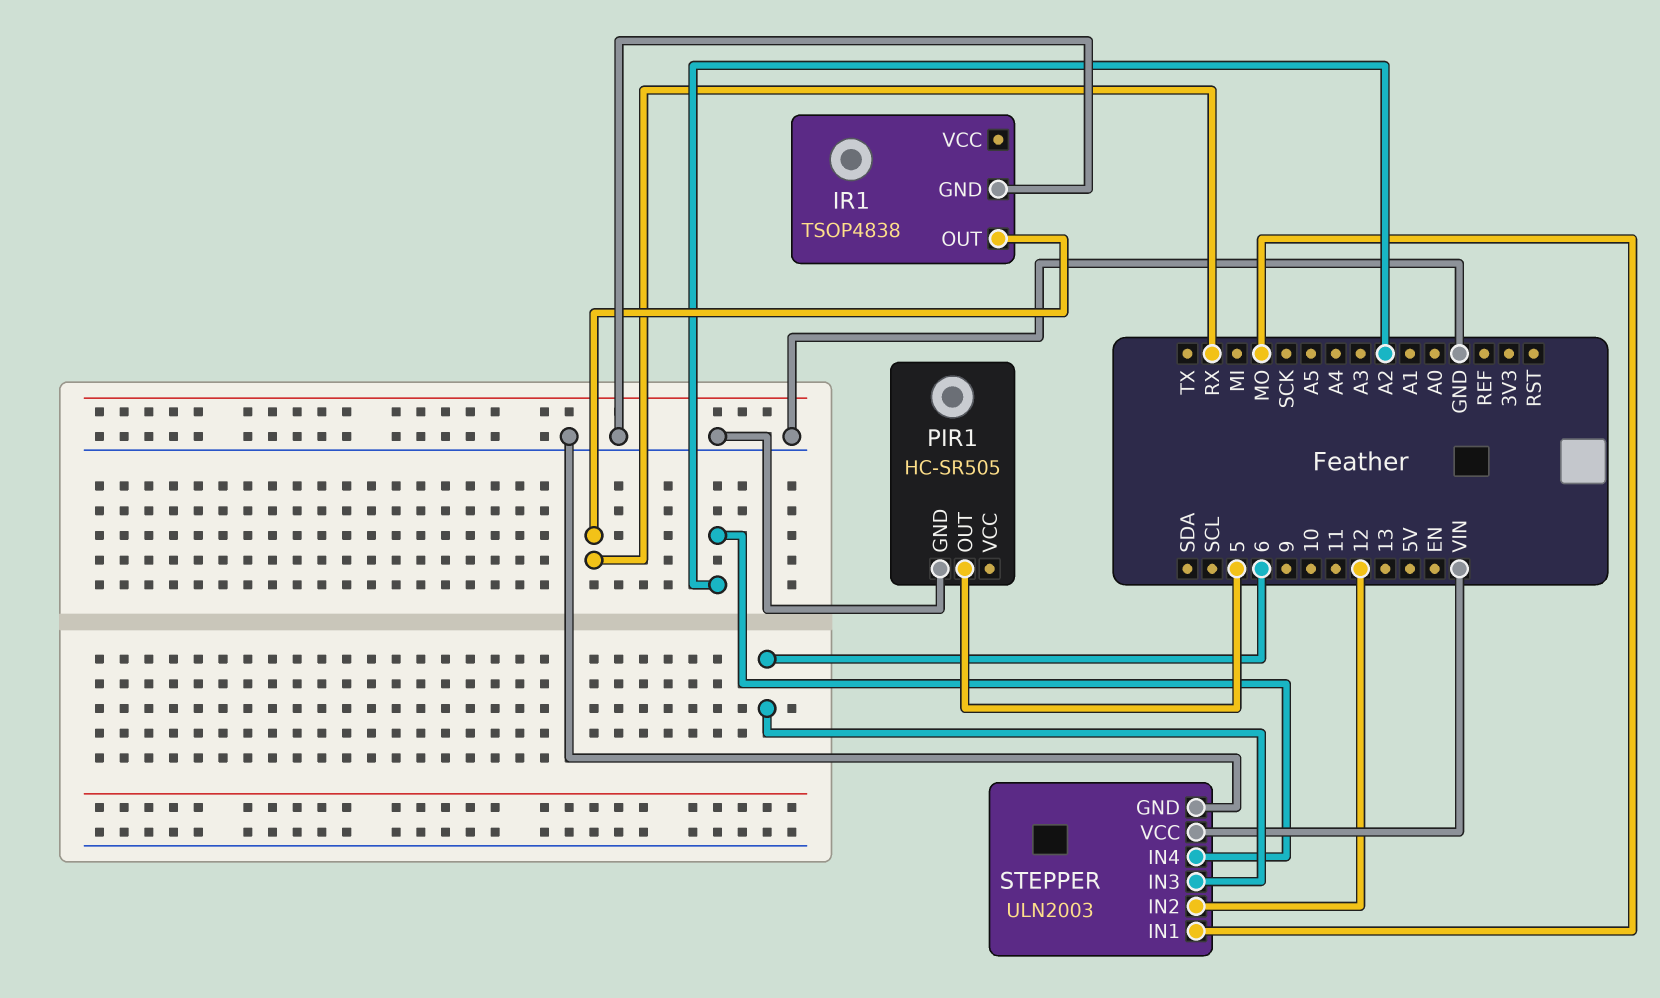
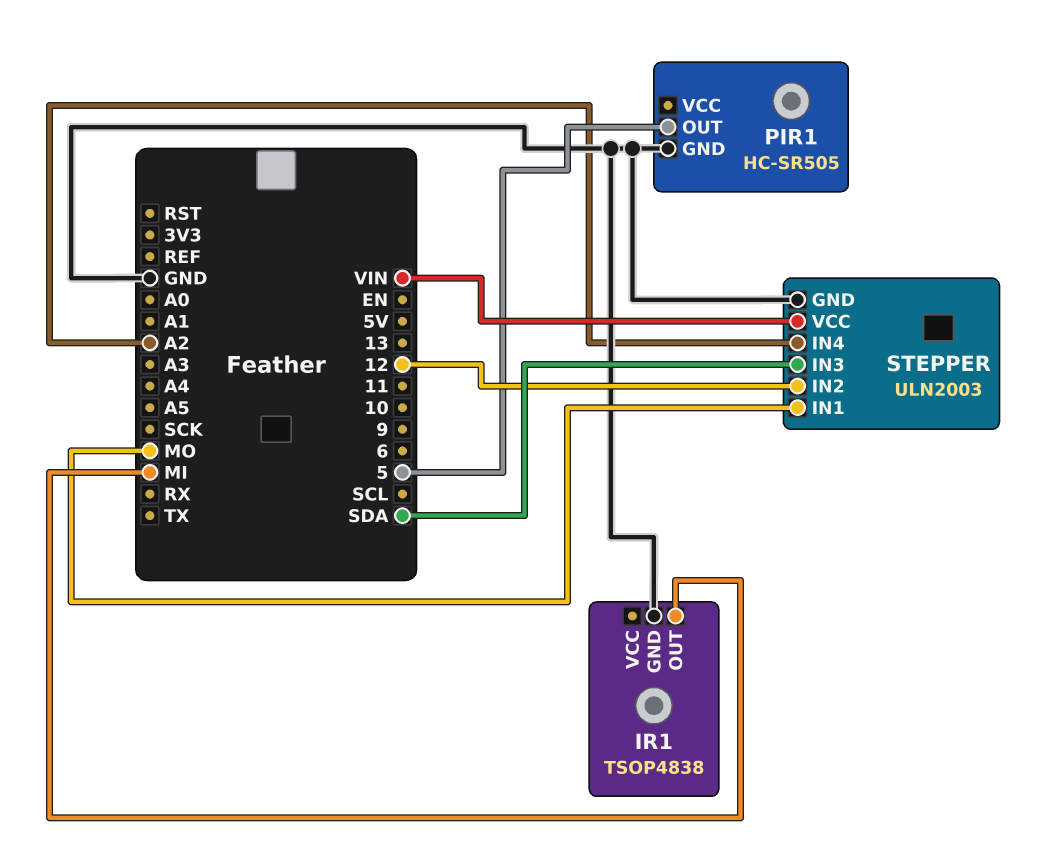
IR1 pin OUT: RX -> MI
STEPPER pin IN3: 6 -> SDA

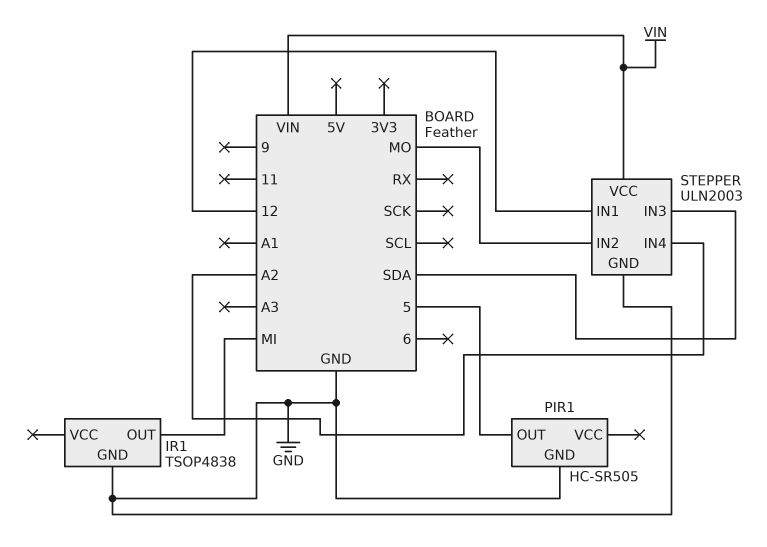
STEPPER pin IN1: MO -> 12
STEPPER pin IN2: 12 -> MO

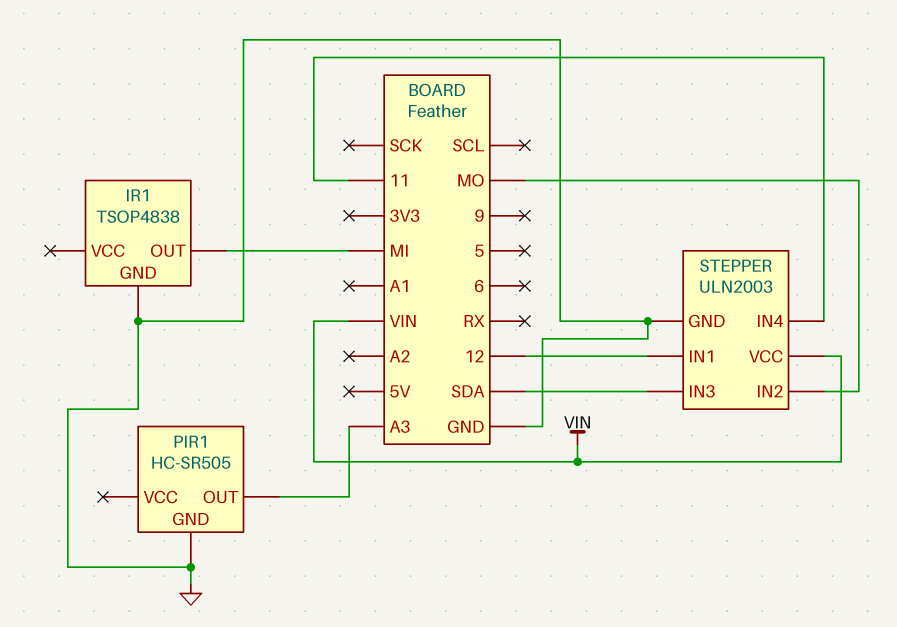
PIR1 pin OUT: 5 -> A3
STEPPER pin IN4: A2 -> 11

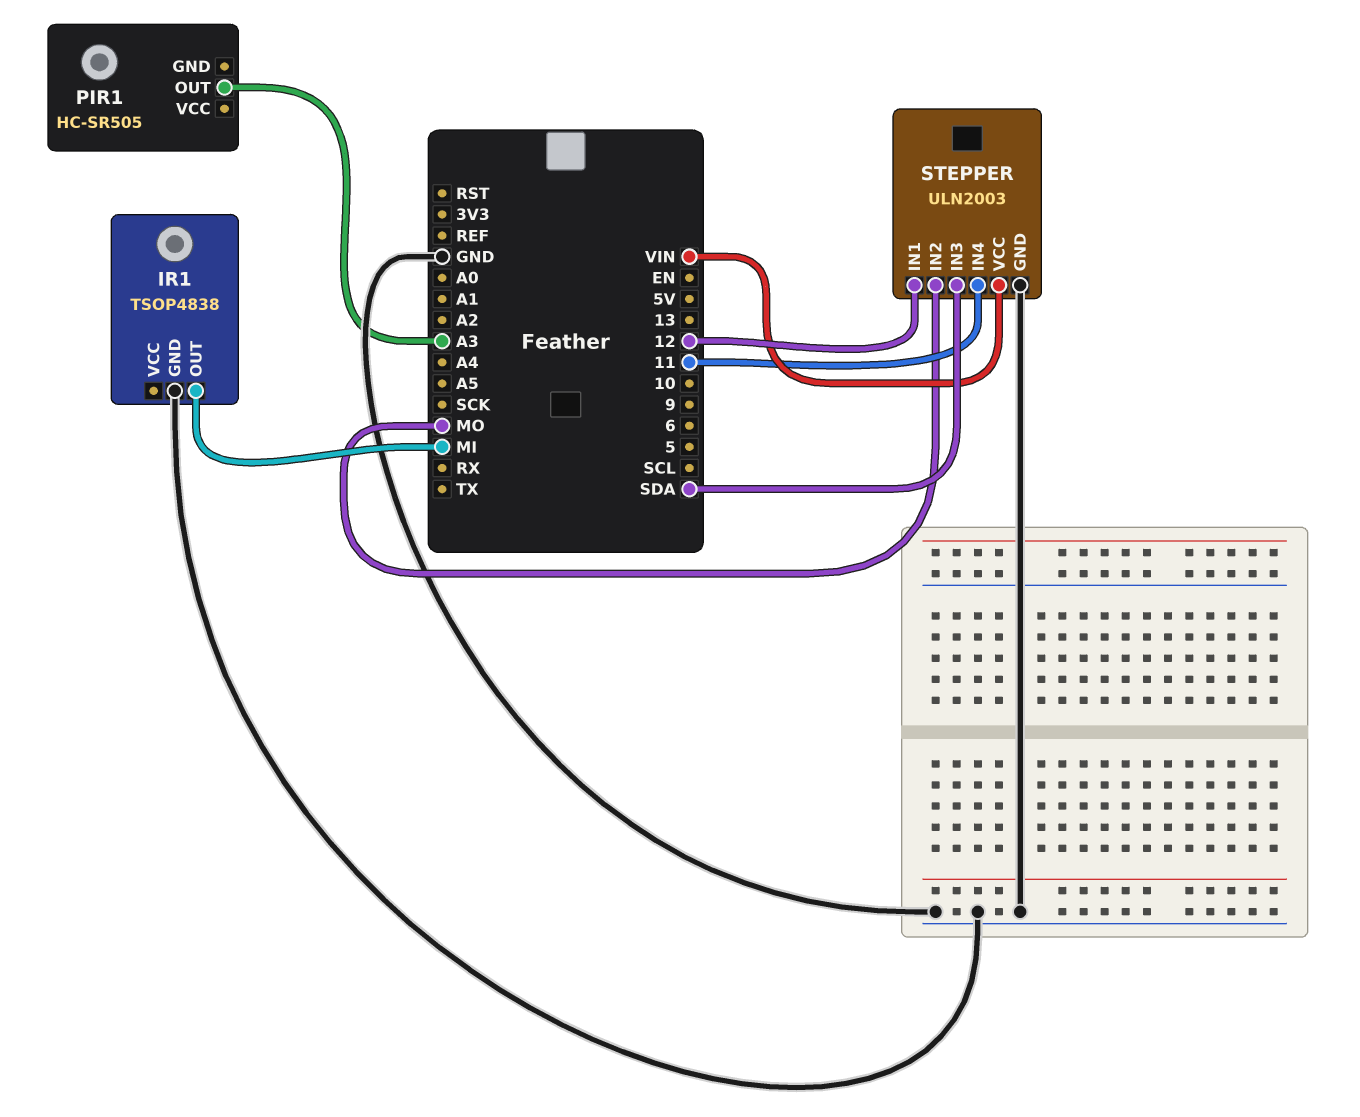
PIR1 pin GND: GND -> none

